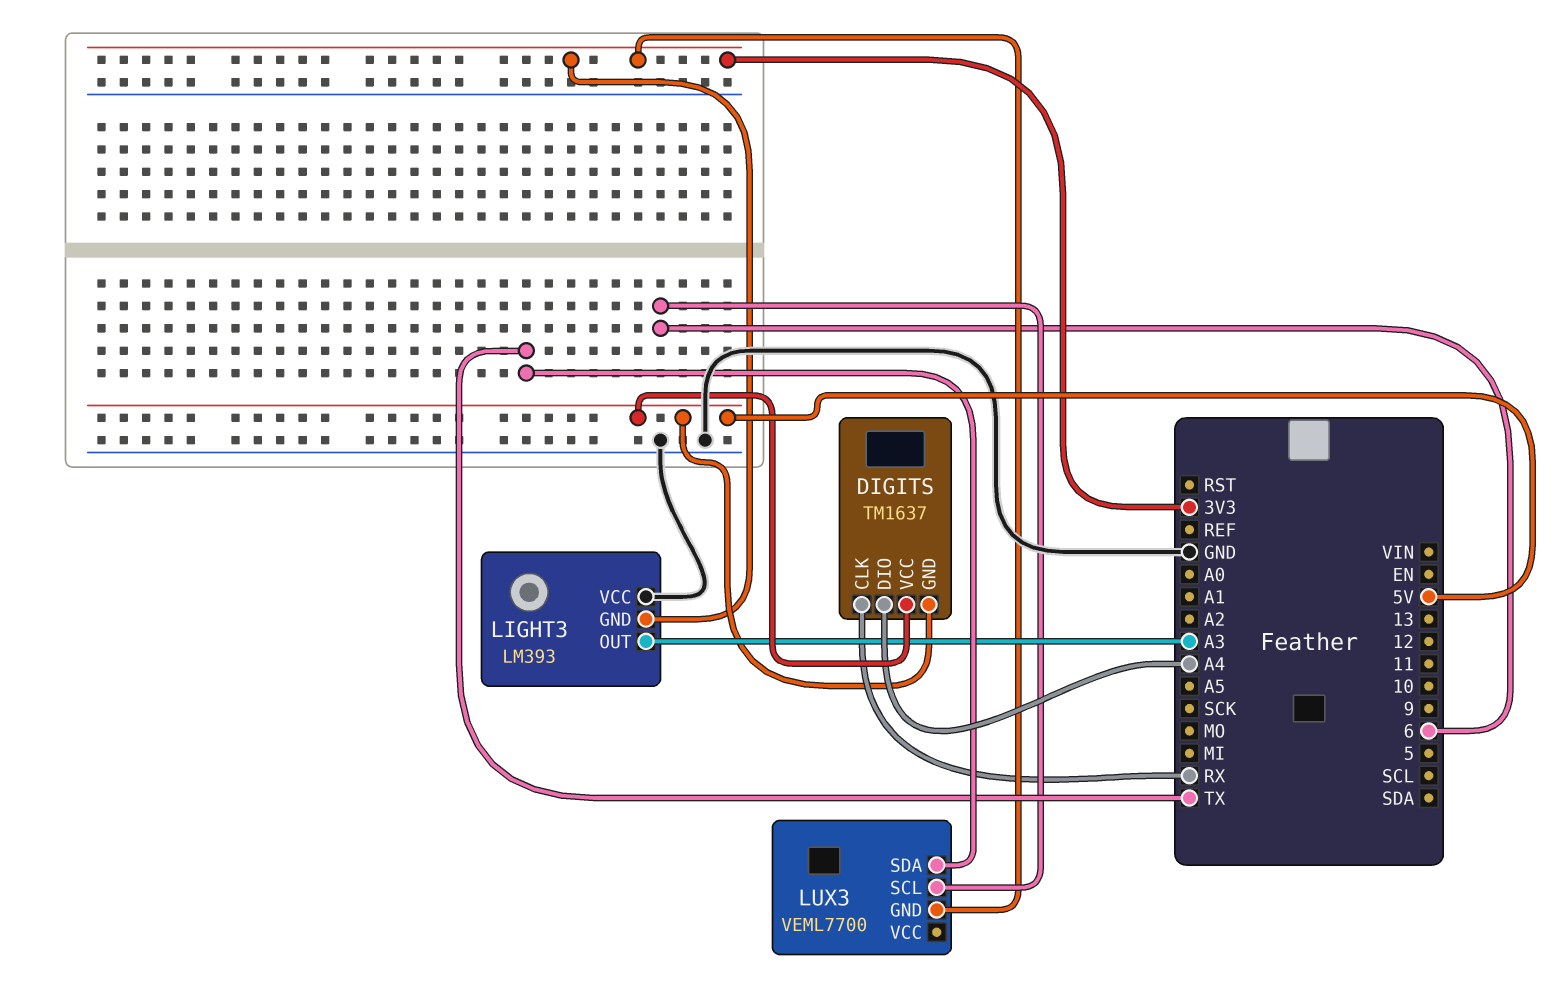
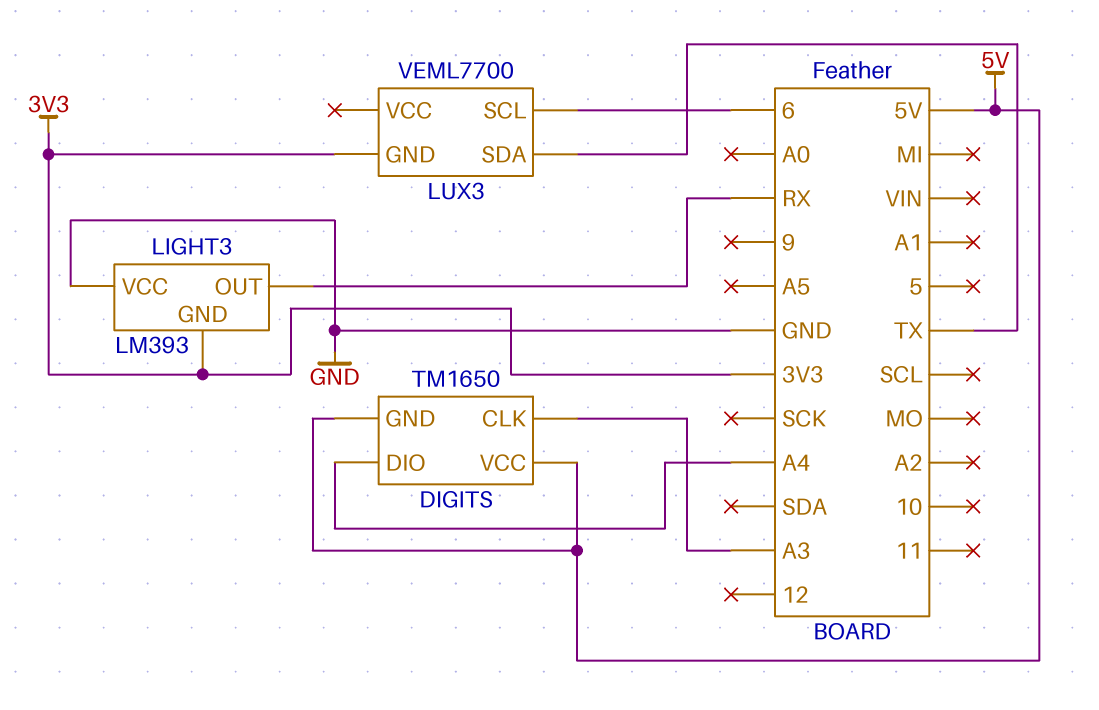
DIGITS: TM1637 -> TM1650
DIGITS pin CLK: RX -> A3
LIGHT3 pin OUT: A3 -> RX

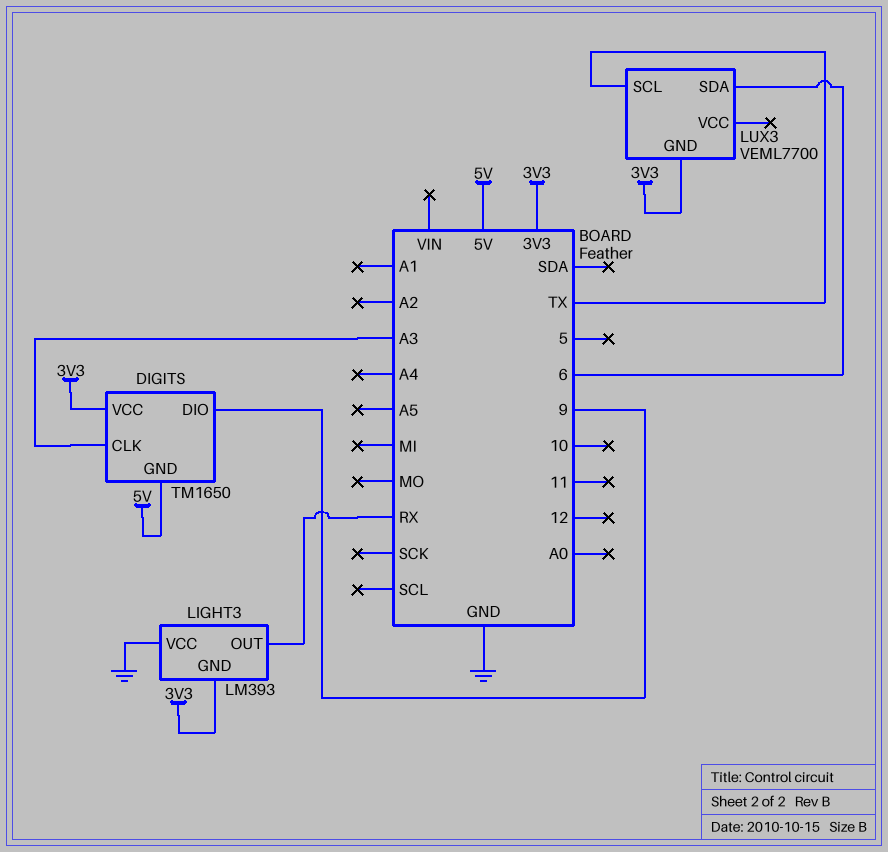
DIGITS pin DIO: A4 -> 9
DIGITS pin VCC: 5V -> 3V3
LUX3 pin SCL: 6 -> TX
LUX3 pin SDA: TX -> 6

